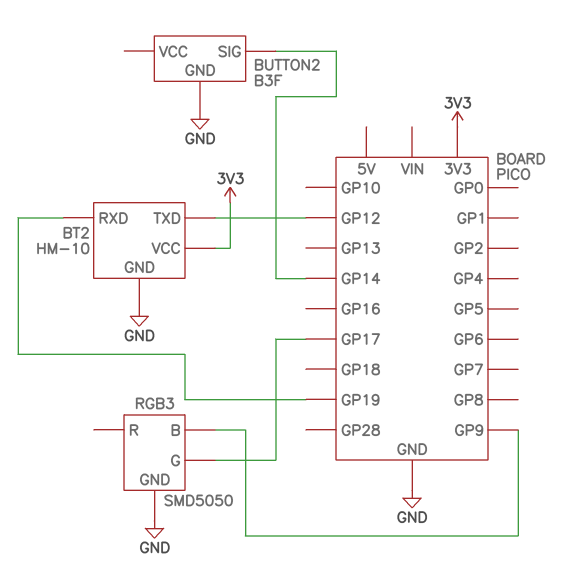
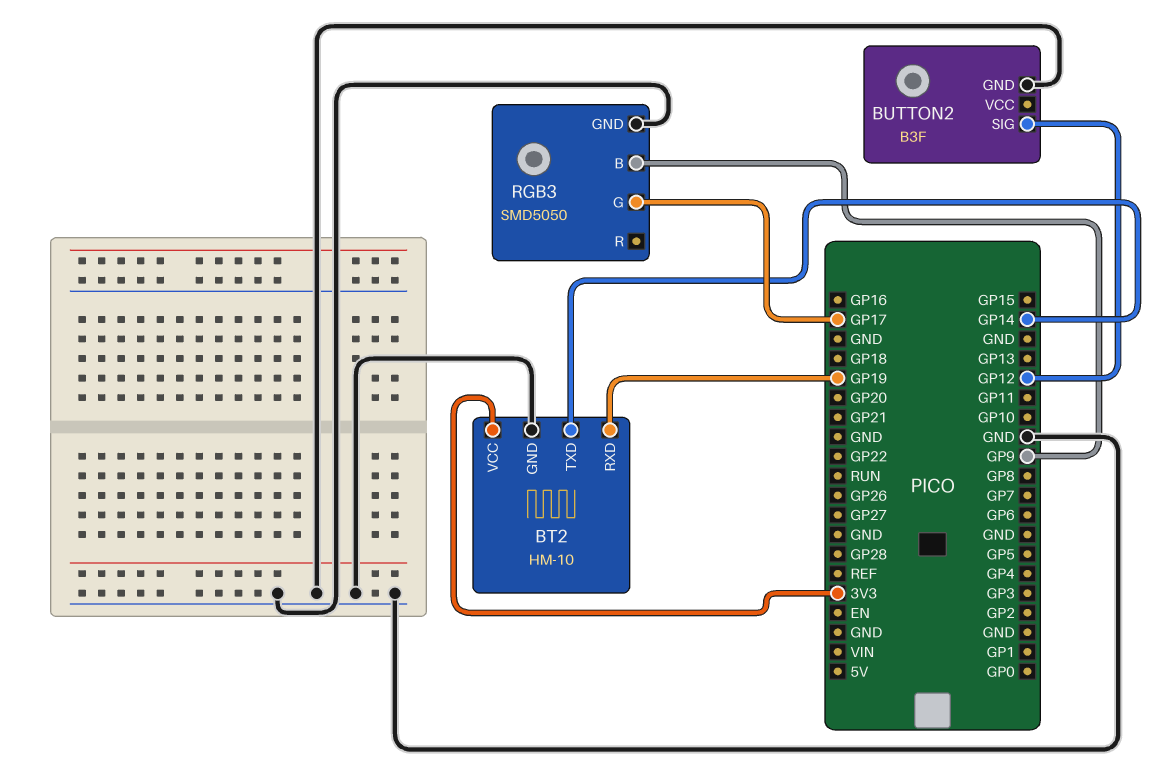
BT2 pin TXD: GP12 -> GP14
BUTTON2 pin SIG: GP14 -> GP12

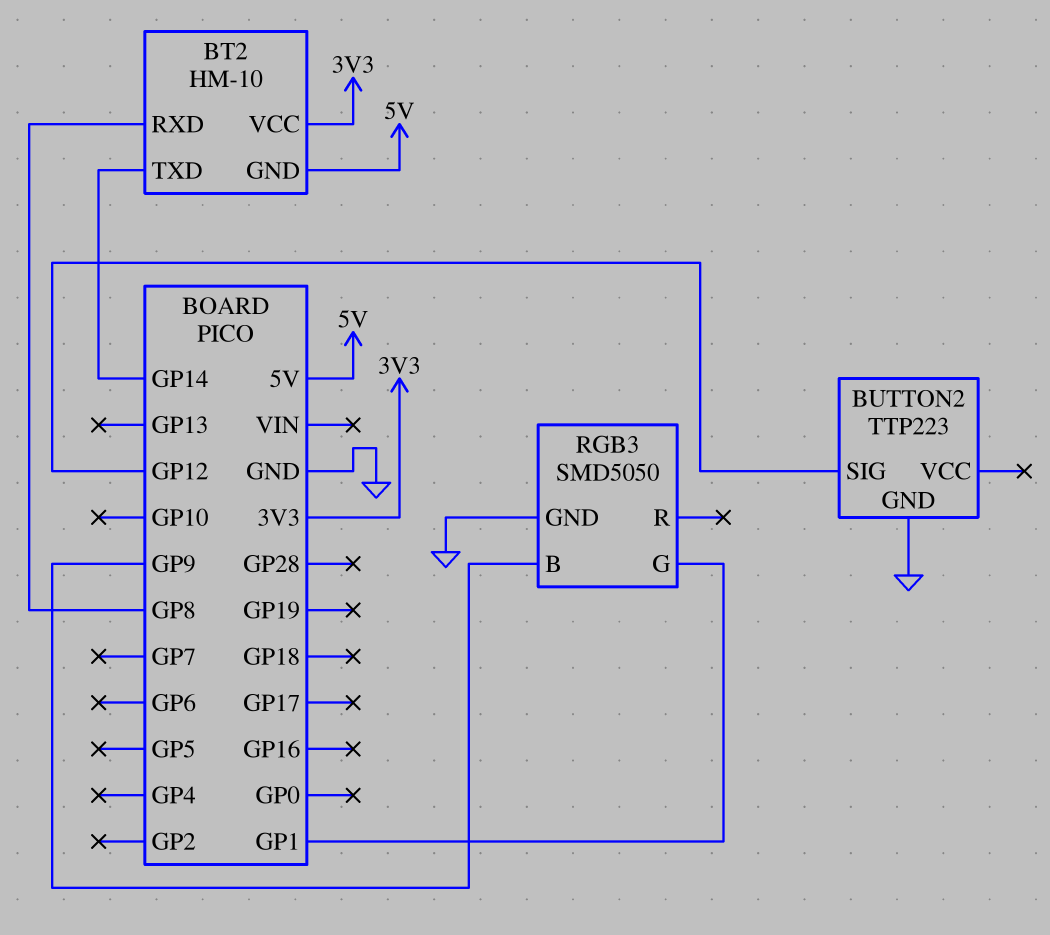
BT2 pin GND: GND -> 5V
BT2 pin RXD: GP19 -> GP8
BUTTON2: B3F -> TTP223
RGB3 pin G: GP17 -> GP1

